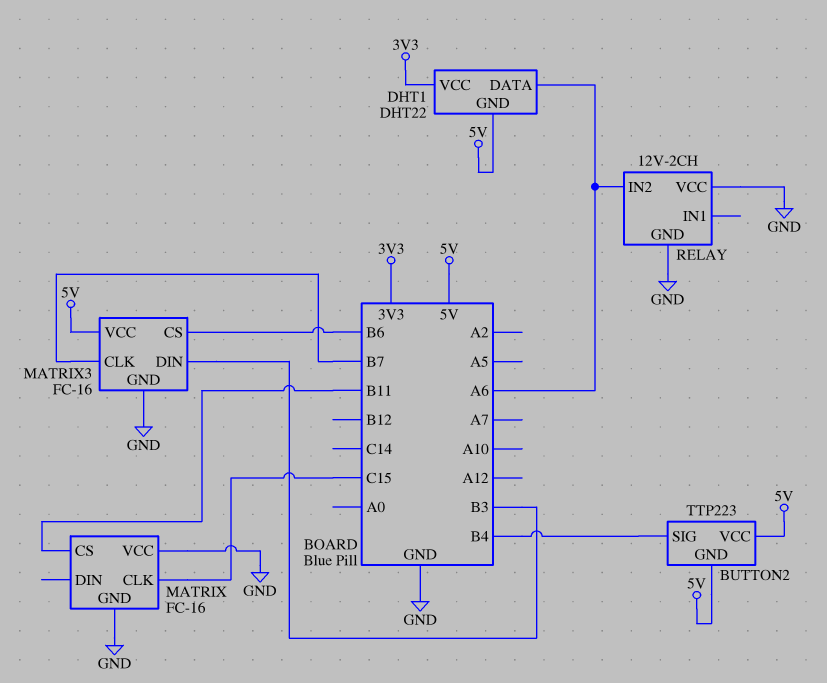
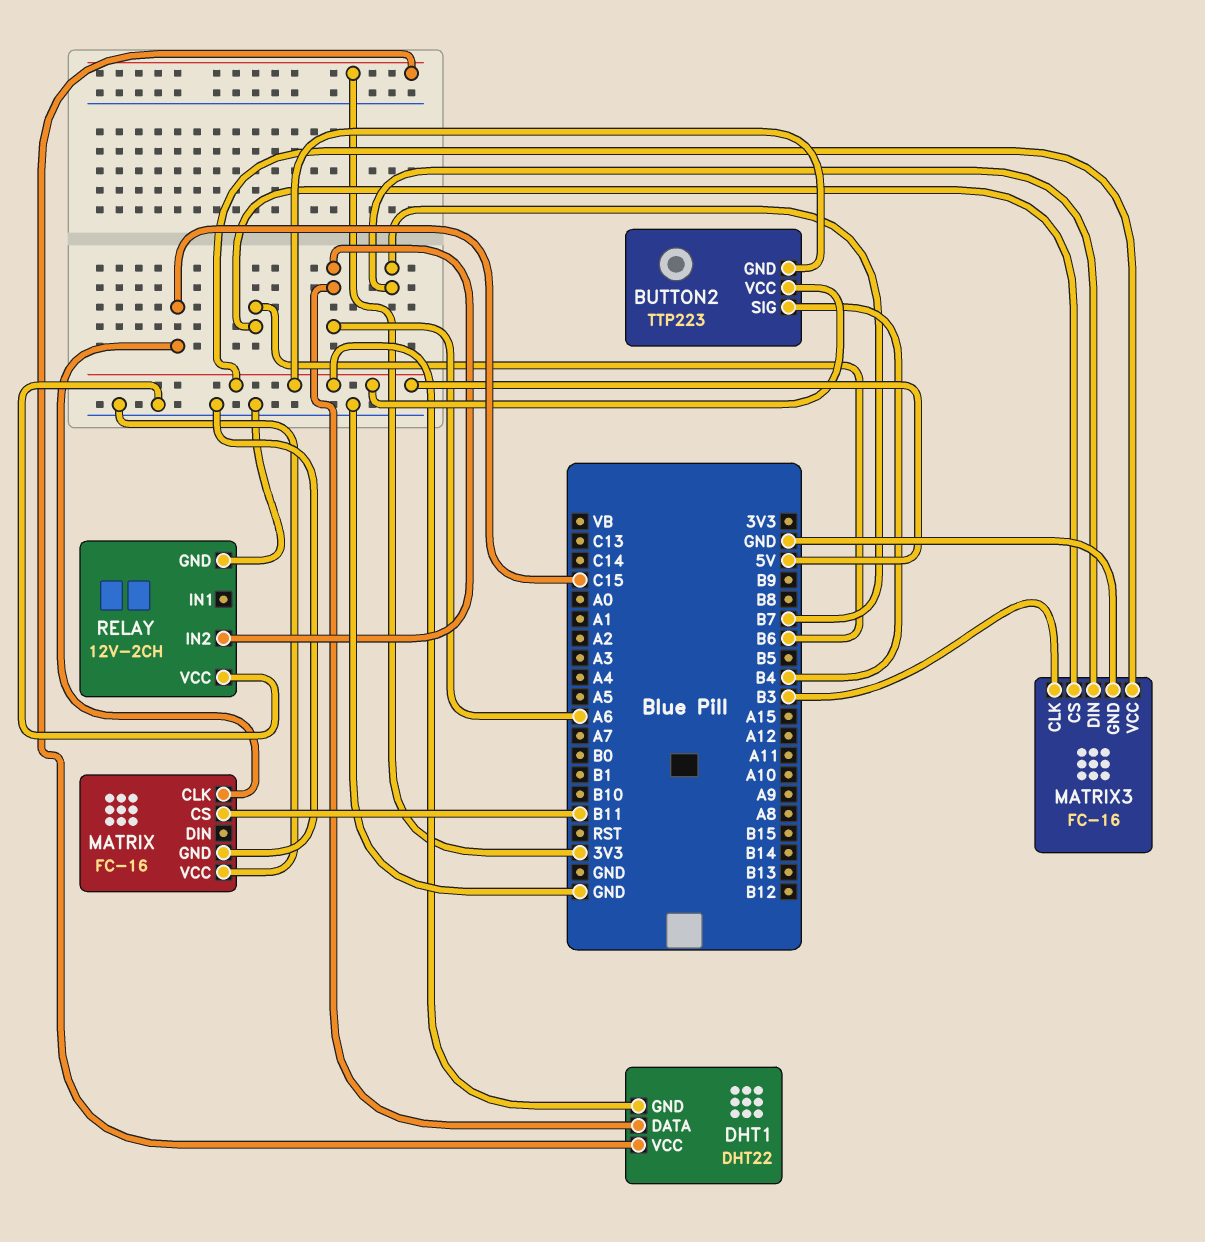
MATRIX3 pin CLK: B7 -> B3
MATRIX3 pin DIN: B3 -> B7

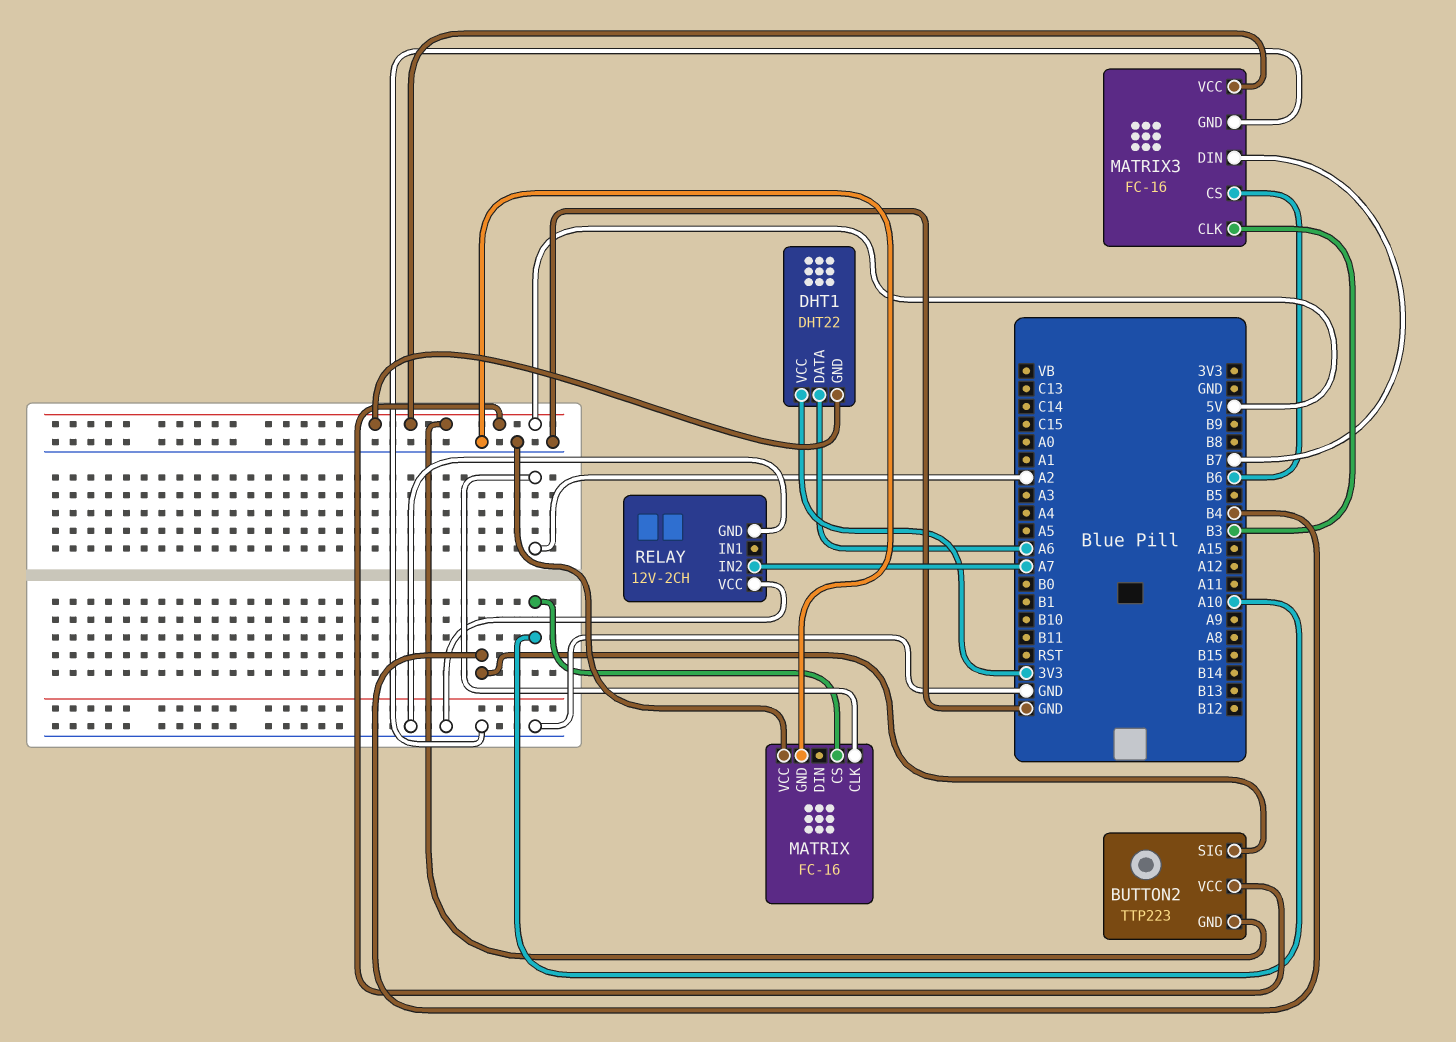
MATRIX pin CLK: C15 -> A2
MATRIX pin CS: B11 -> A10
RELAY pin IN2: A6 -> A7

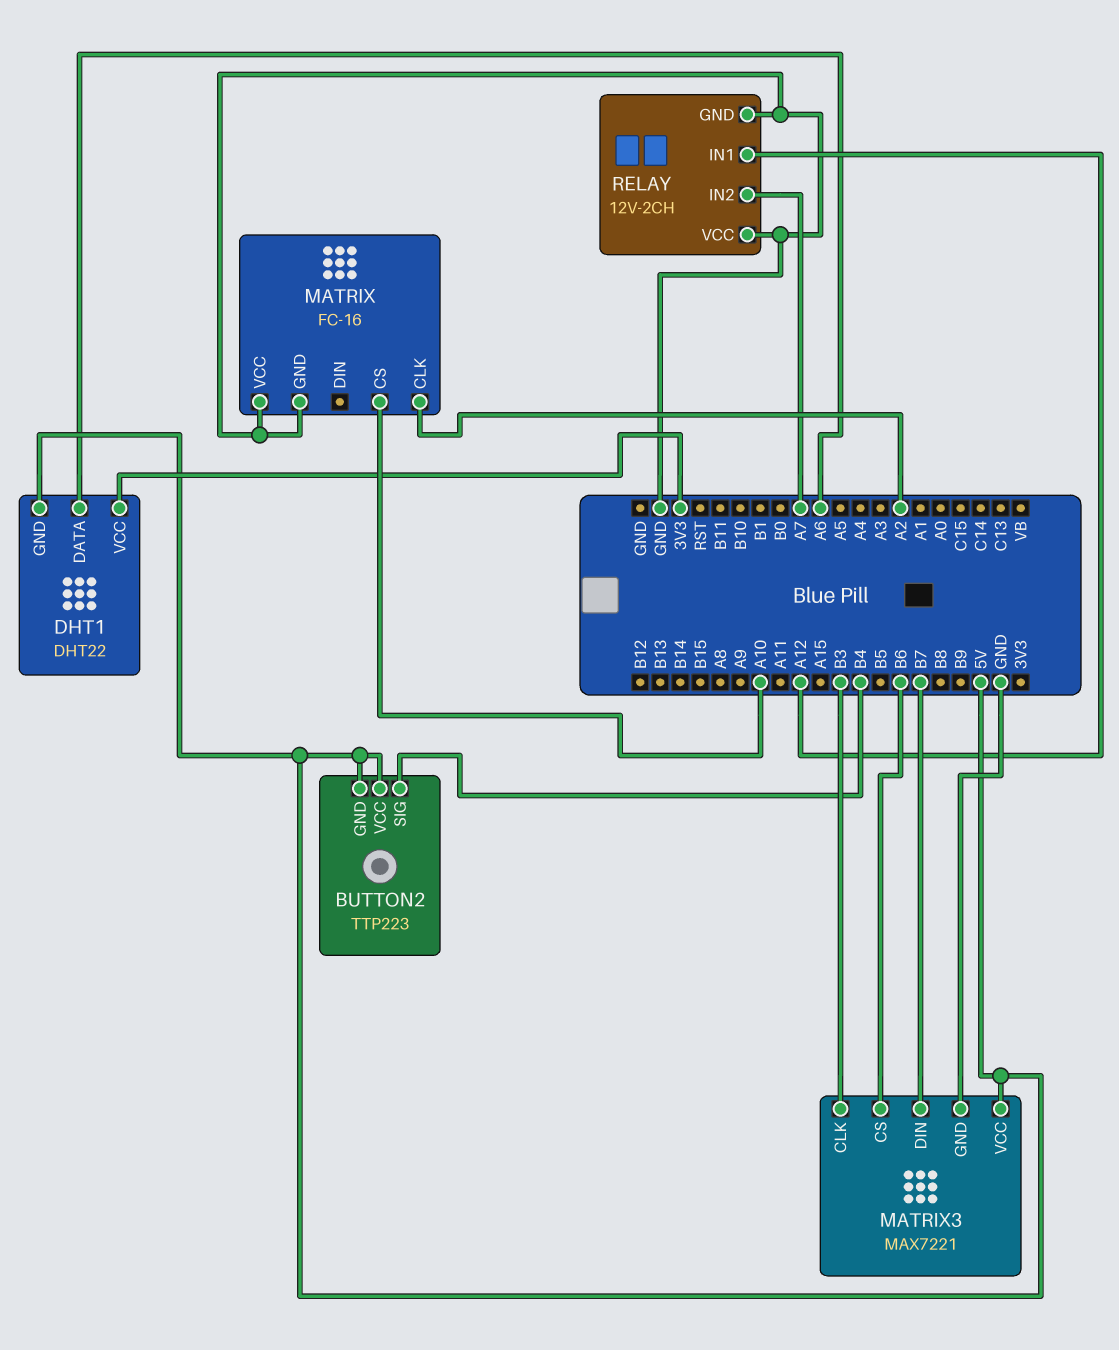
MATRIX3: FC-16 -> MAX7221
RELAY pin IN1: none -> A12

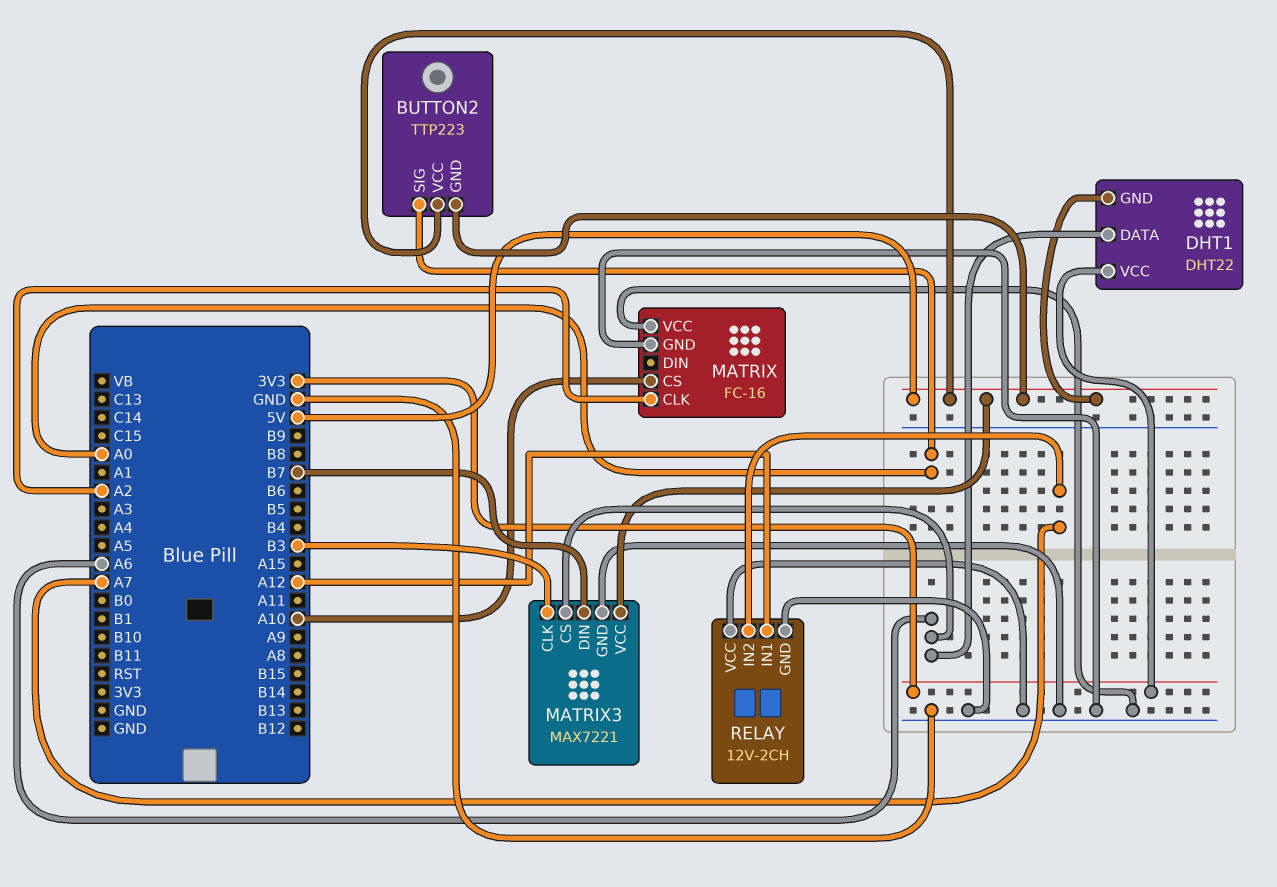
BUTTON2 pin SIG: B4 -> A0
MATRIX3 pin CS: B6 -> A6

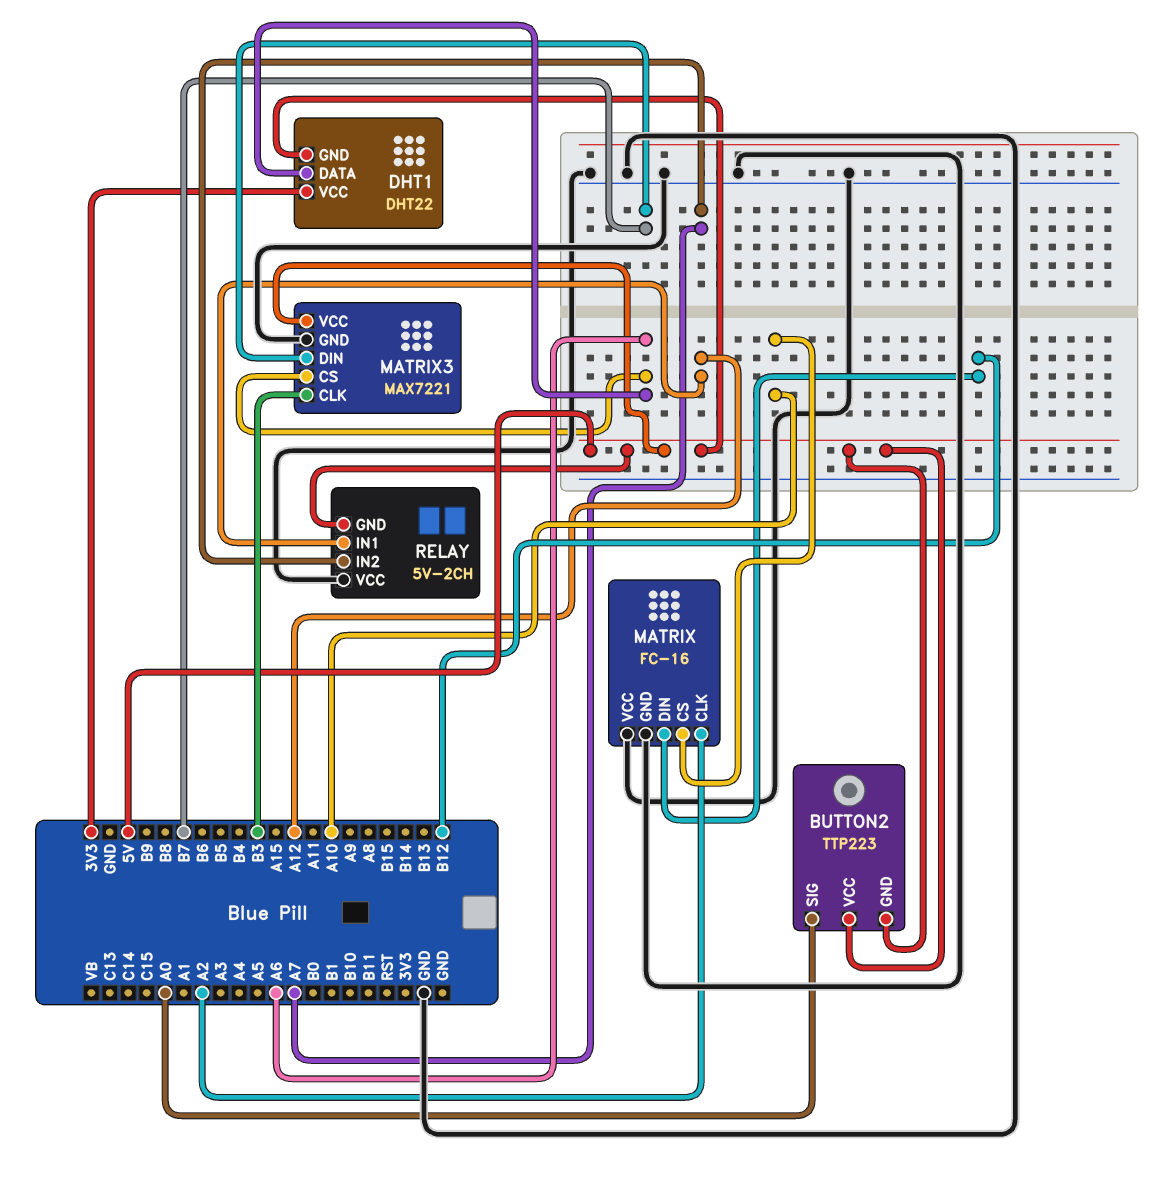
MATRIX pin DIN: none -> B12
RELAY: 12V-2CH -> 5V-2CH
RELAY pin GND: GND -> 5V

